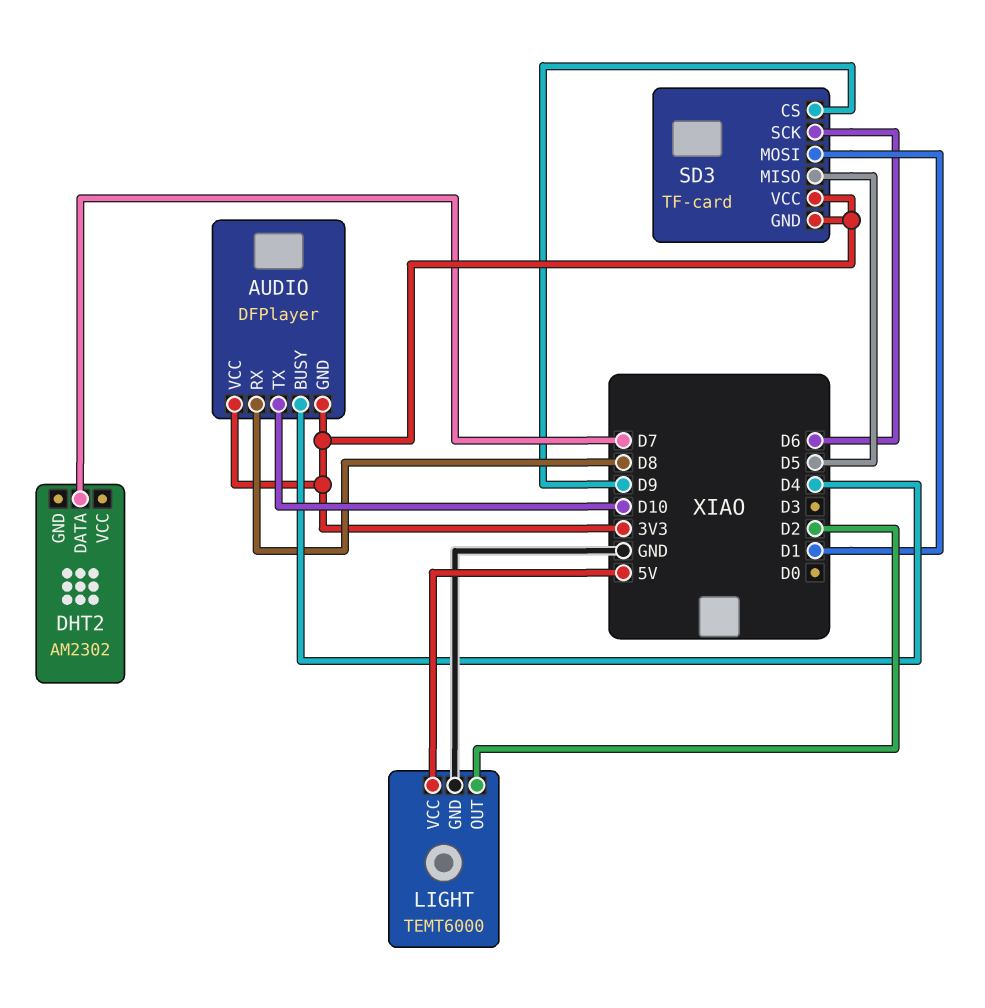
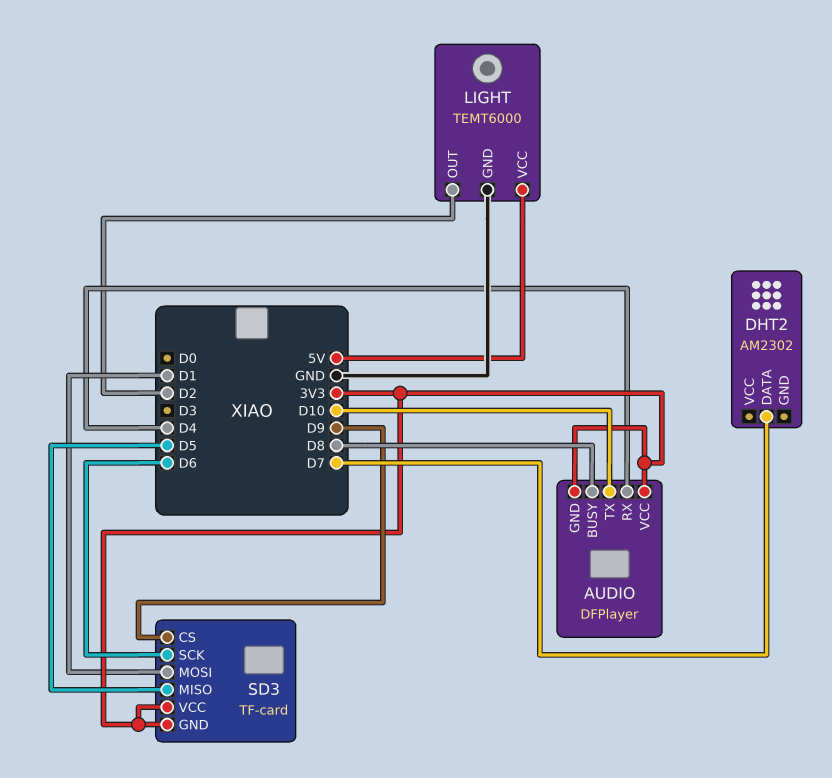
AUDIO pin BUSY: D4 -> D8
AUDIO pin RX: D8 -> D4

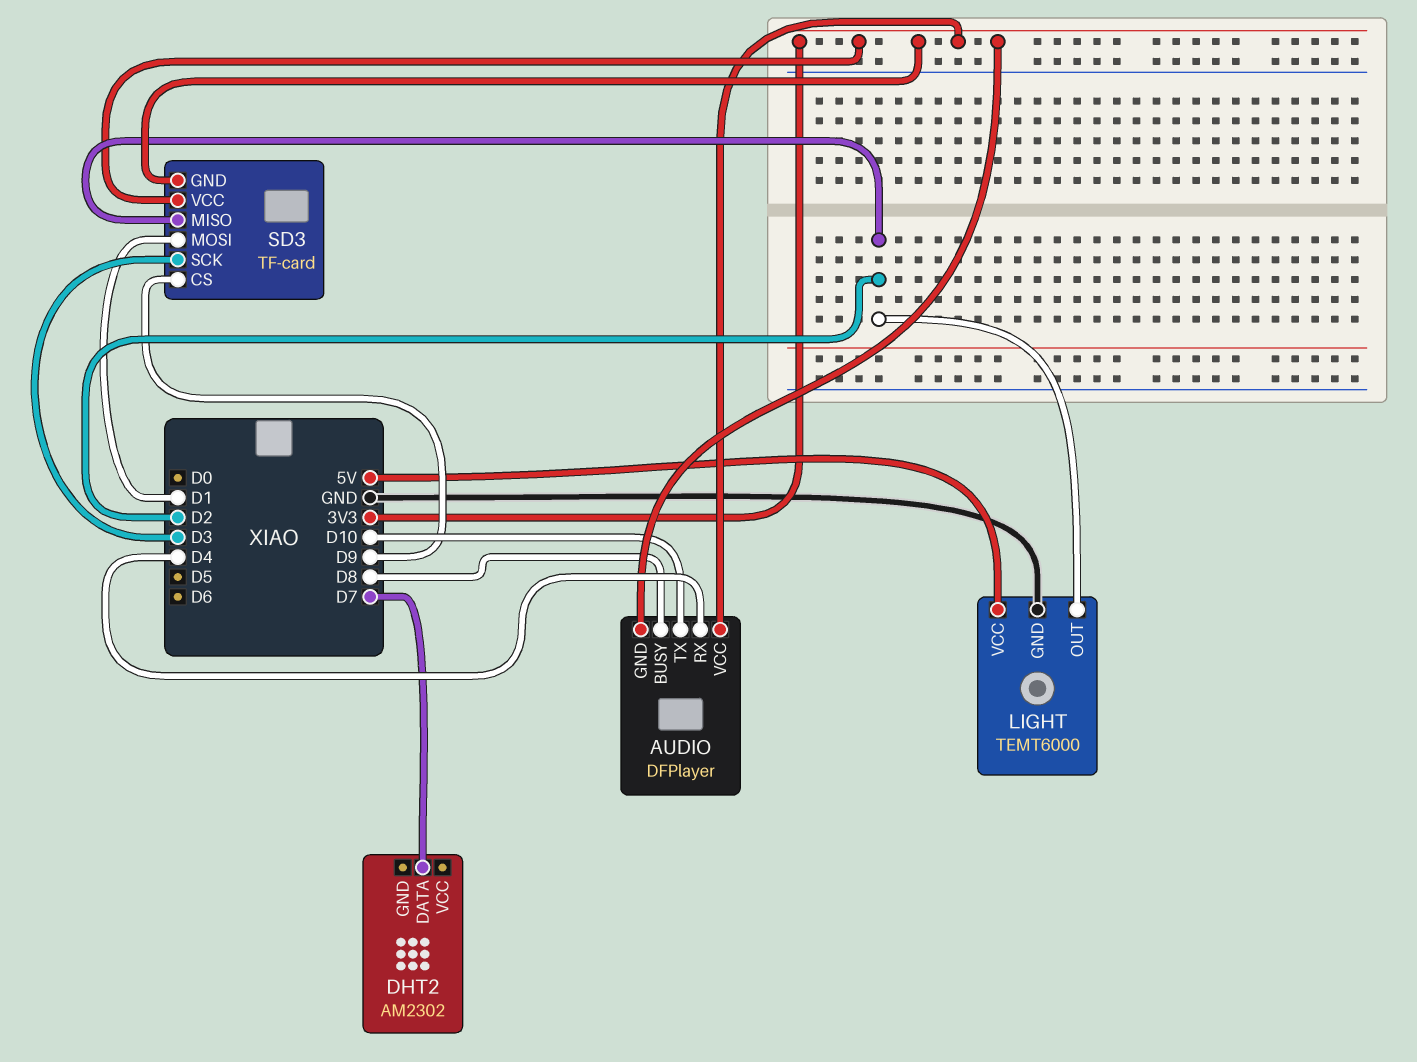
SD3 pin MISO: D5 -> D2
SD3 pin SCK: D6 -> D3

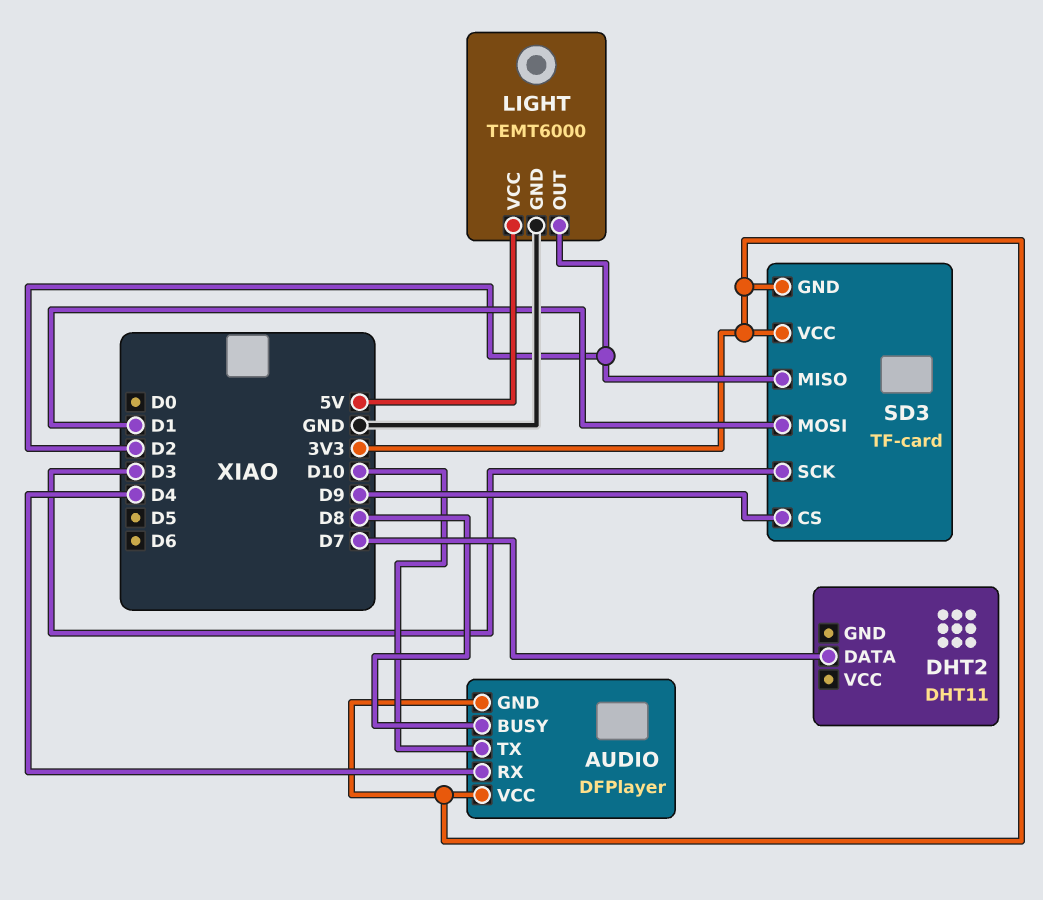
DHT2: AM2302 -> DHT11

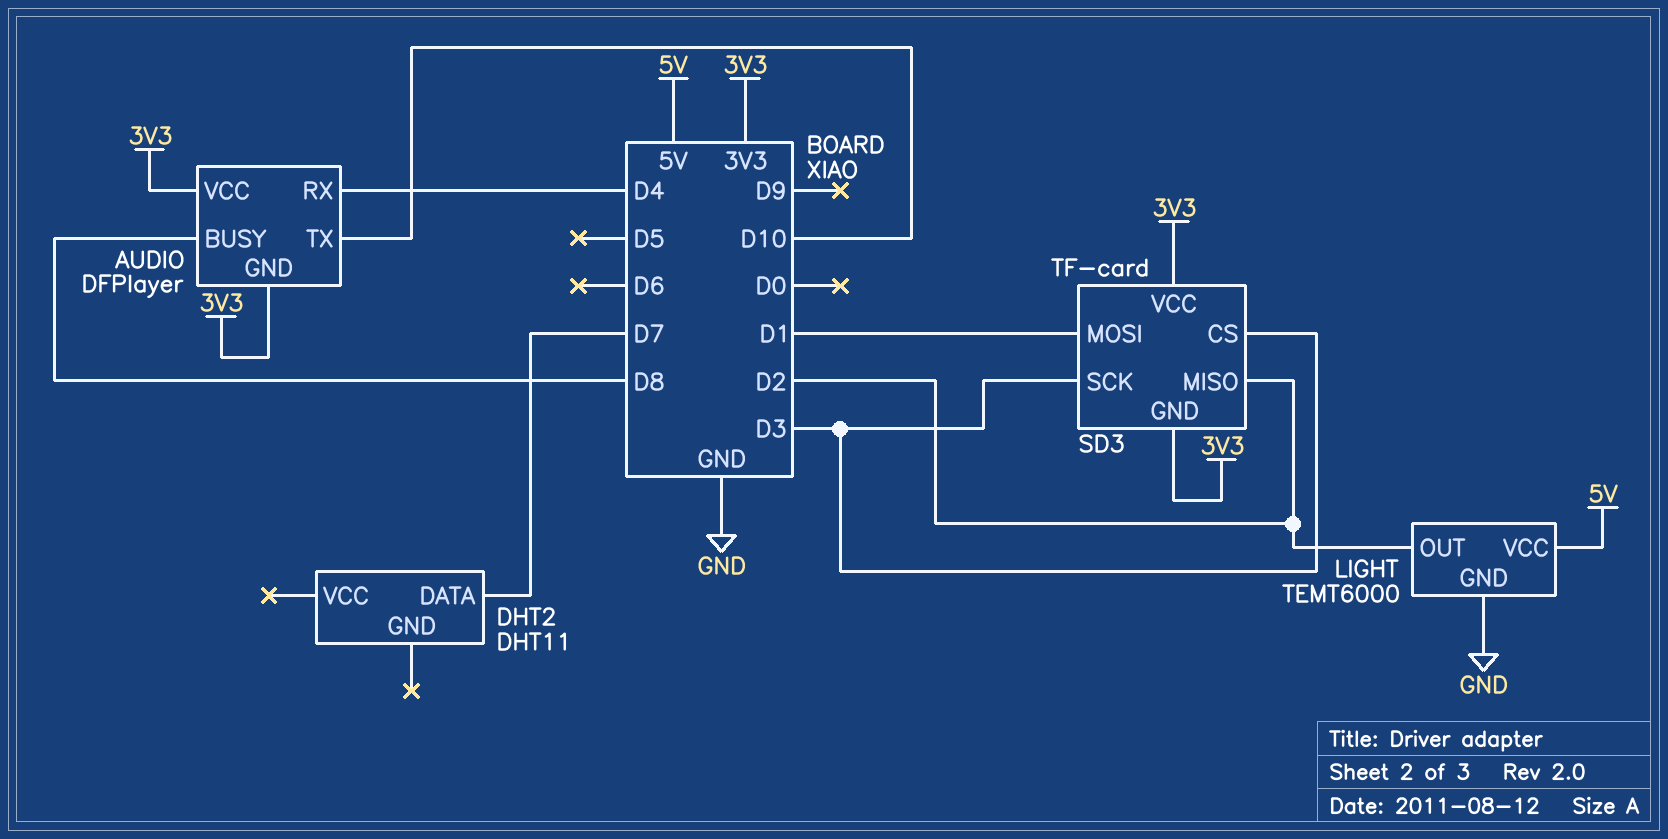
SD3 pin CS: D9 -> D3

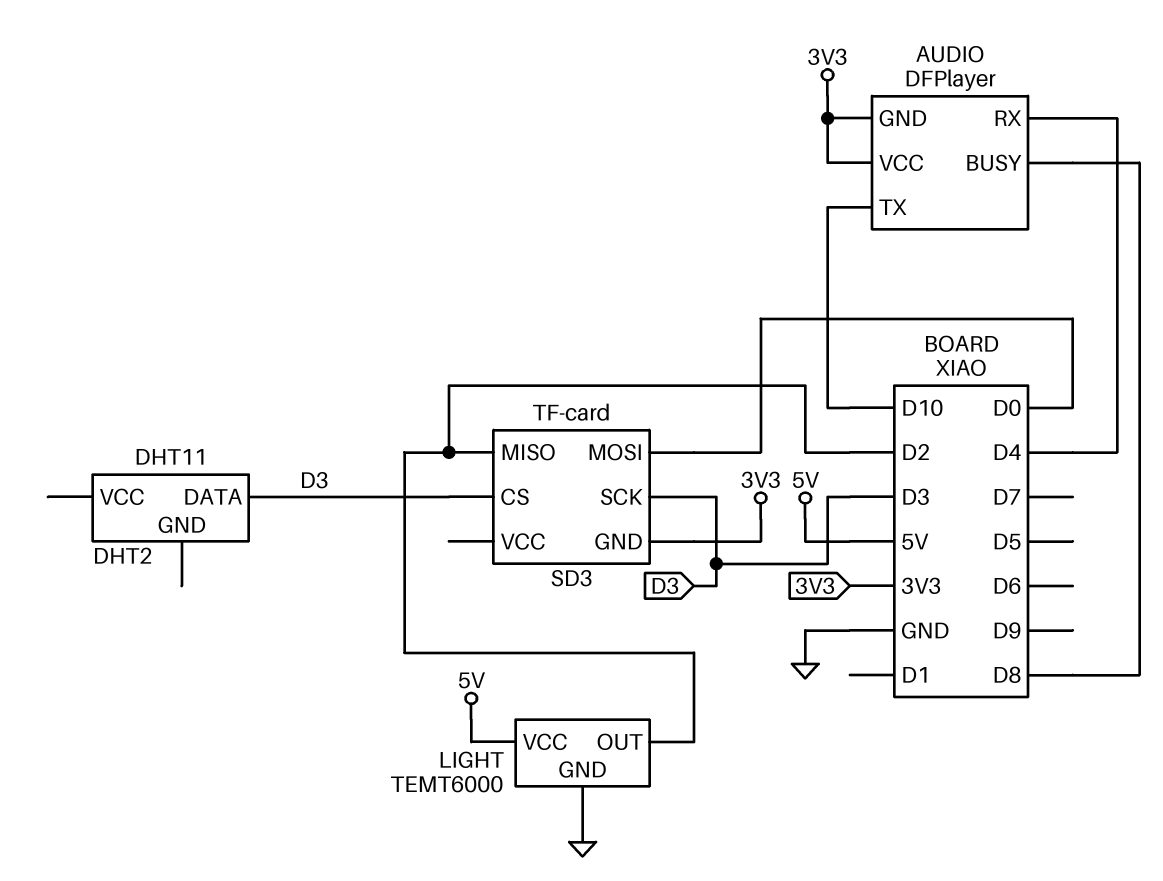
DHT2 pin DATA: D7 -> D3
SD3 pin MOSI: D1 -> D0
SD3 pin VCC: 3V3 -> none

